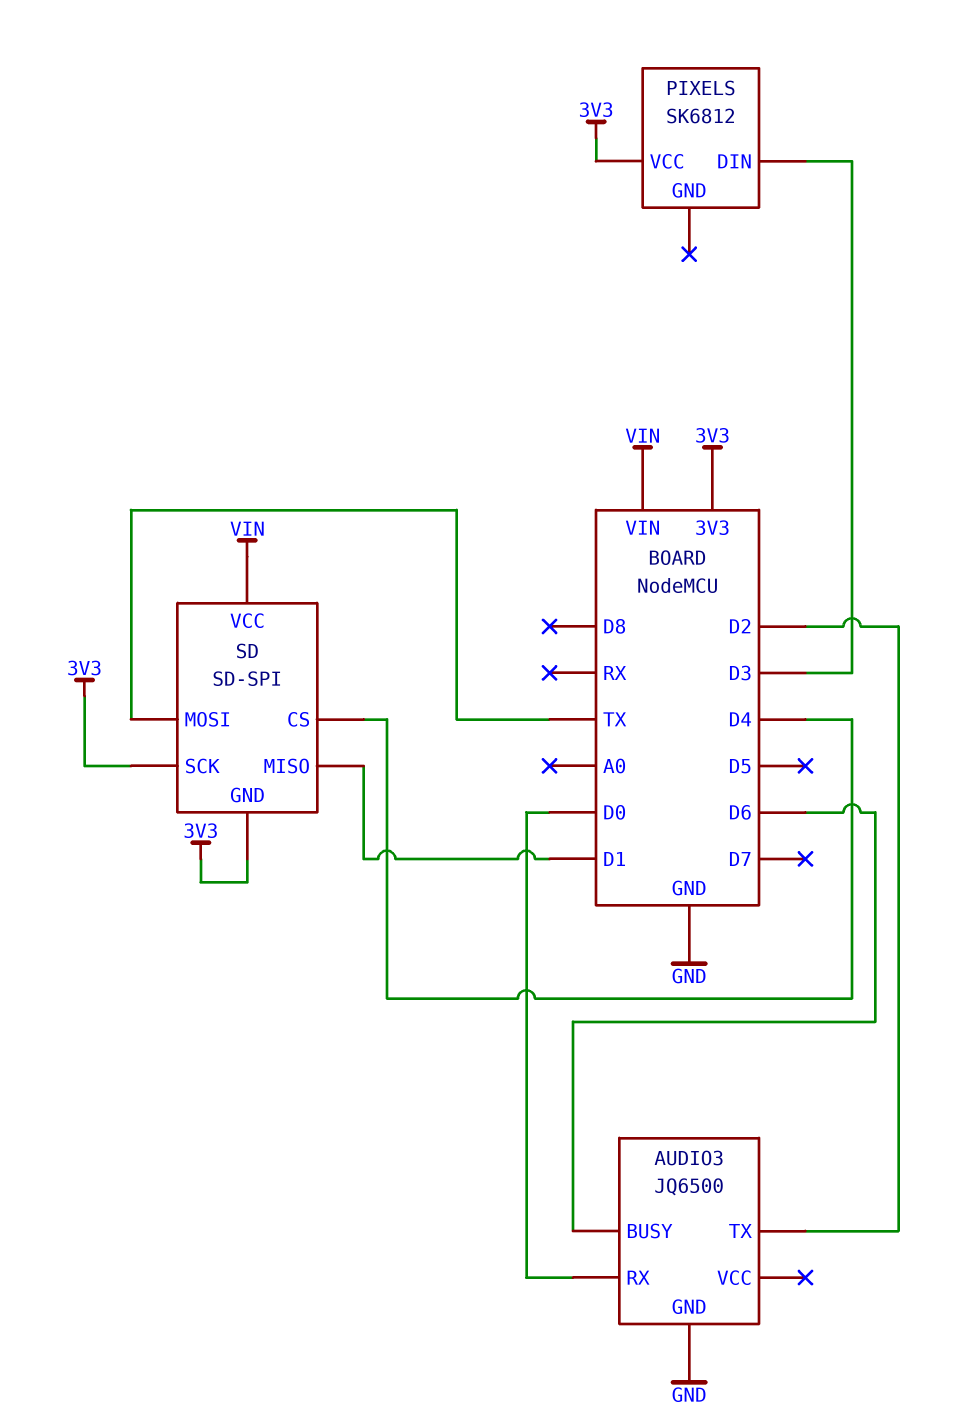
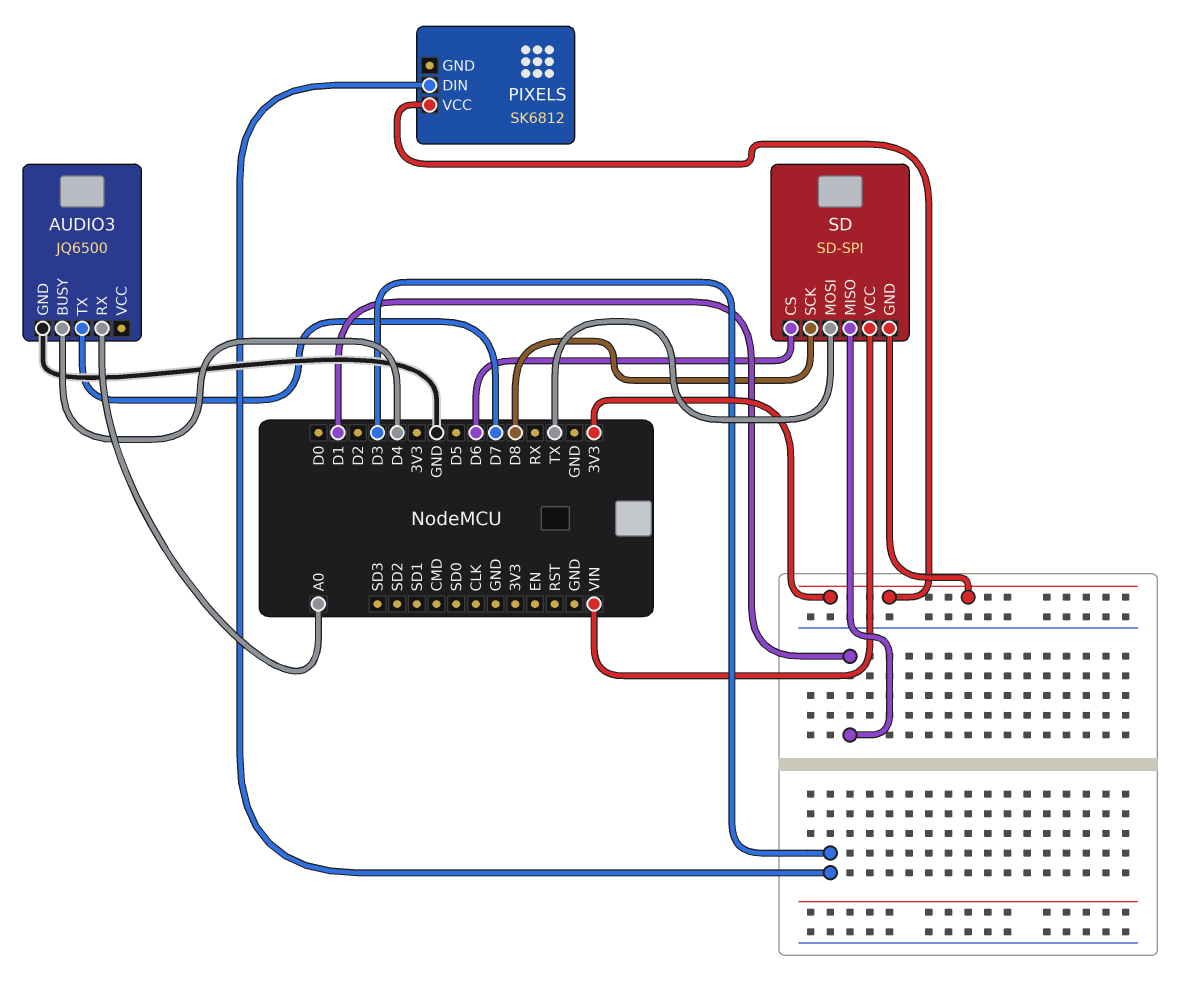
AUDIO3 pin BUSY: D6 -> D4
AUDIO3 pin RX: D0 -> A0
AUDIO3 pin TX: D2 -> D7
SD pin CS: D4 -> D6
SD pin SCK: 3V3 -> D8

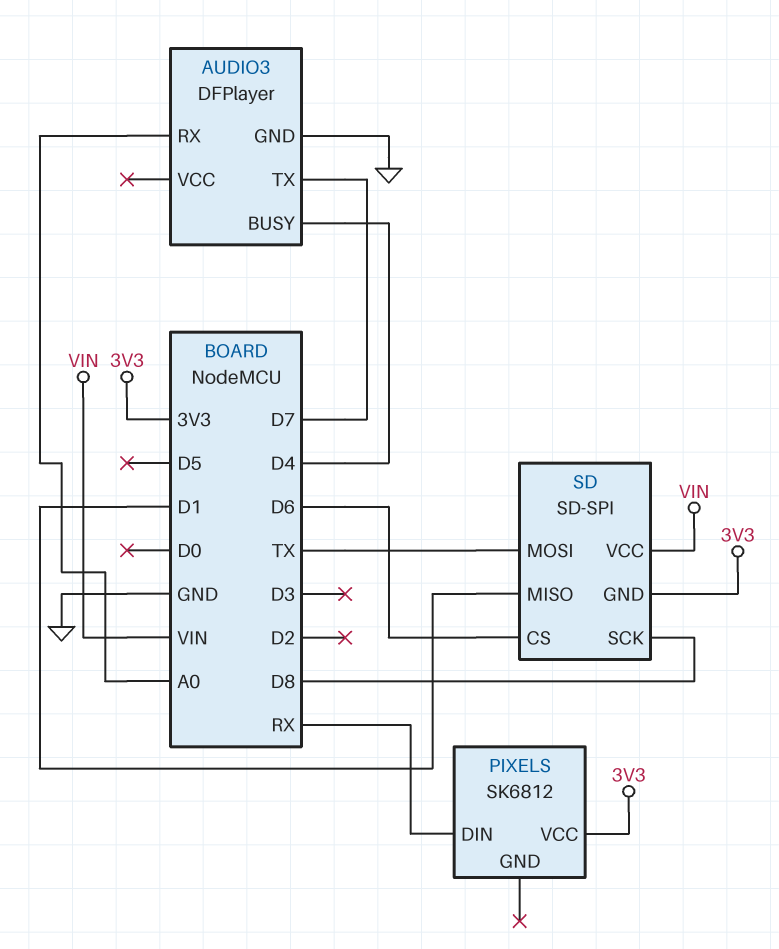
AUDIO3: JQ6500 -> DFPlayer
PIXELS pin DIN: D3 -> RX

